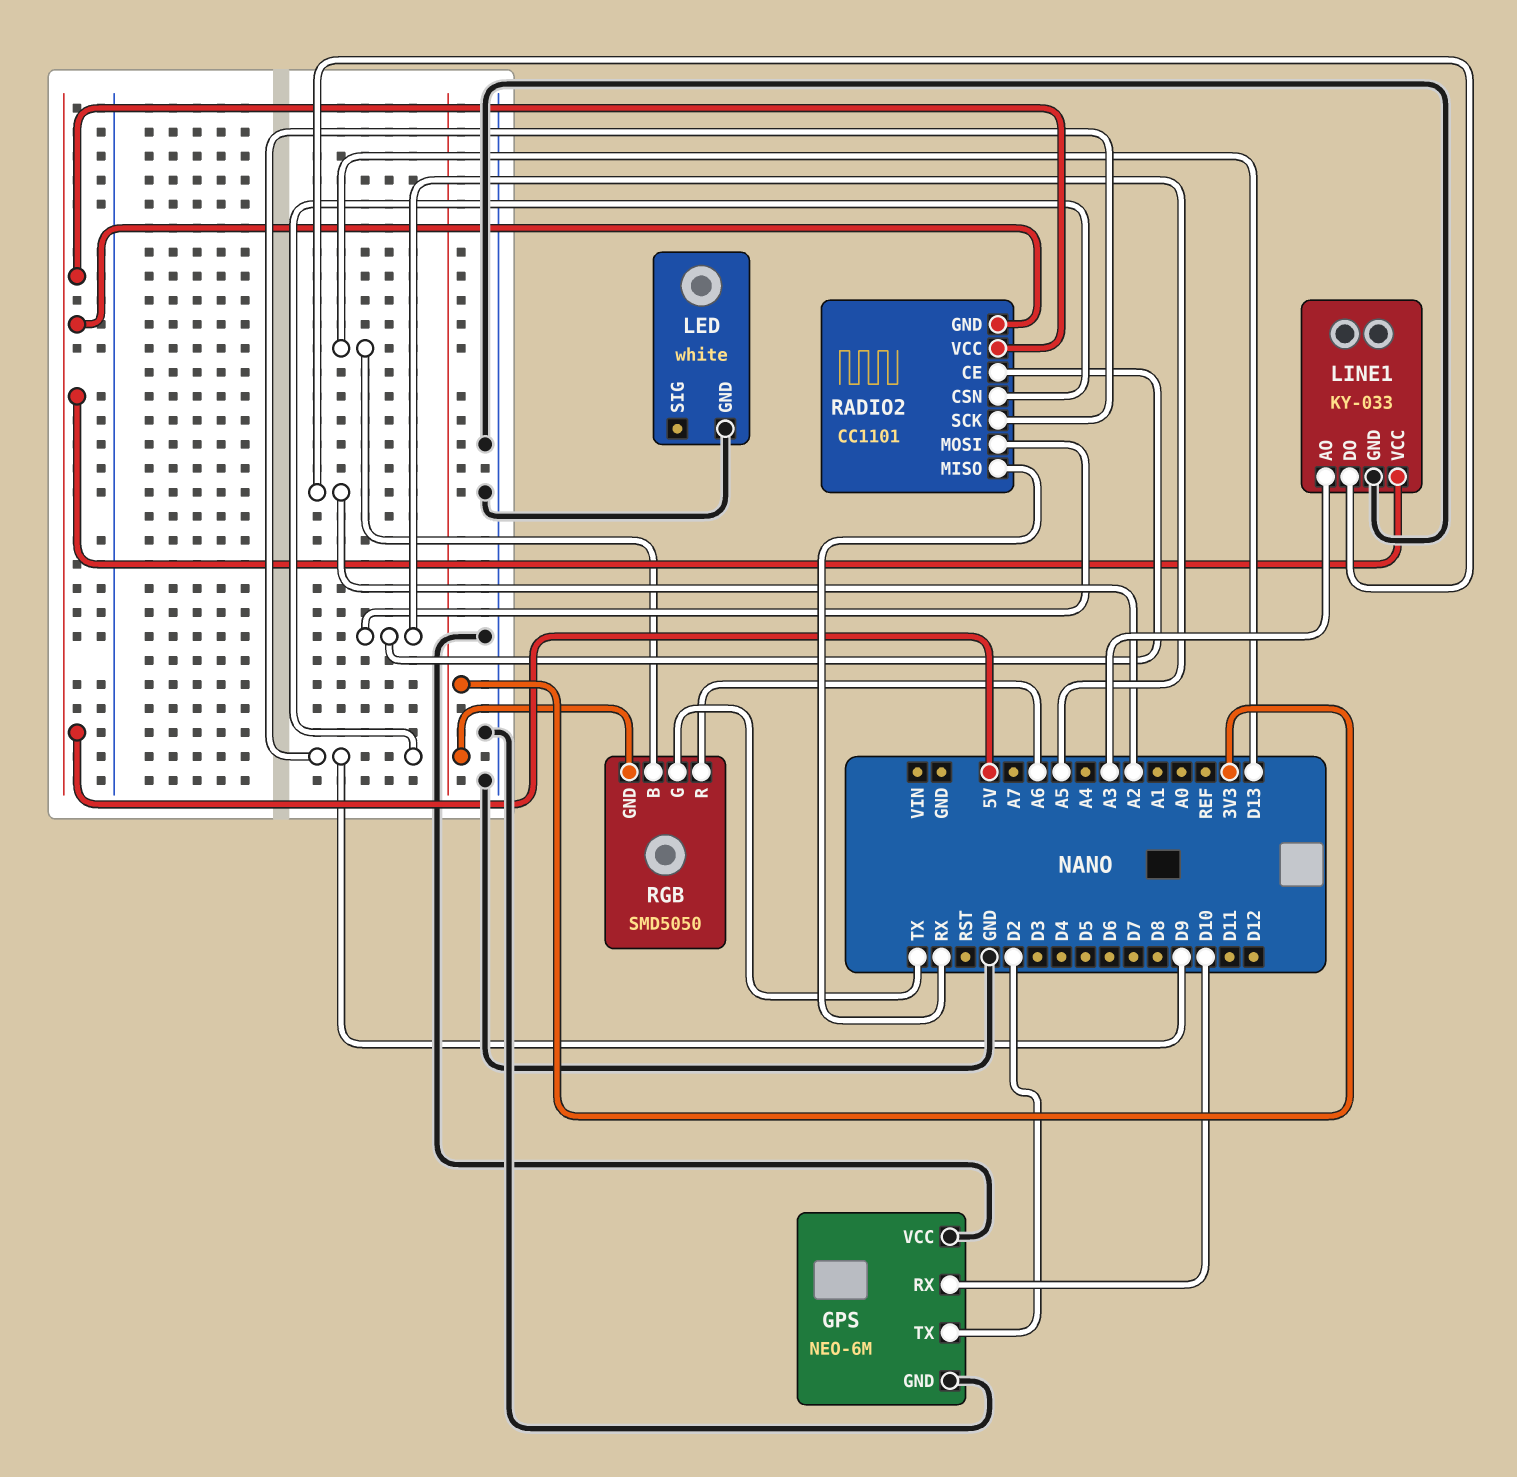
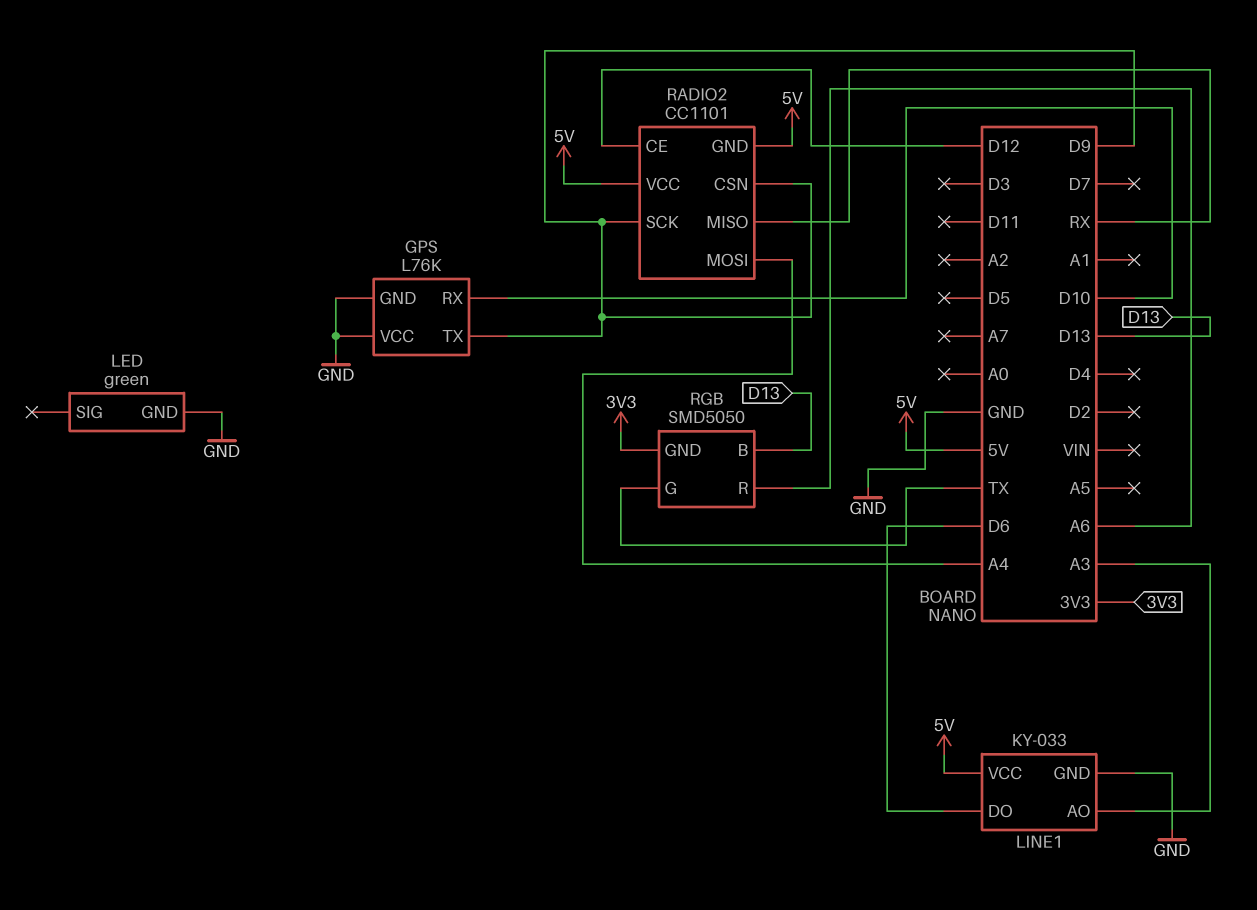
GPS: NEO-6M -> L76K
GPS pin TX: D2 -> D9
LED: white -> green
LINE1 pin DO: A2 -> D6
RADIO2 pin CE: A5 -> D12
RADIO2 pin MOSI: A5 -> A4

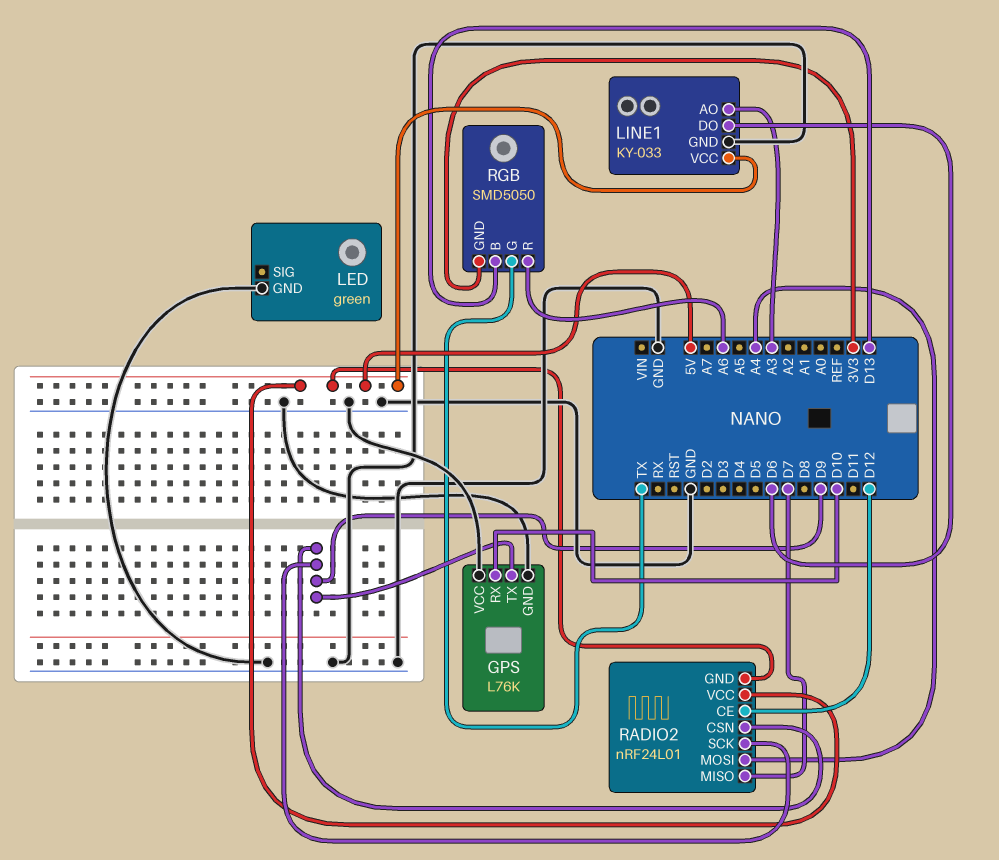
RADIO2: CC1101 -> nRF24L01
RADIO2 pin MISO: RX -> D7

